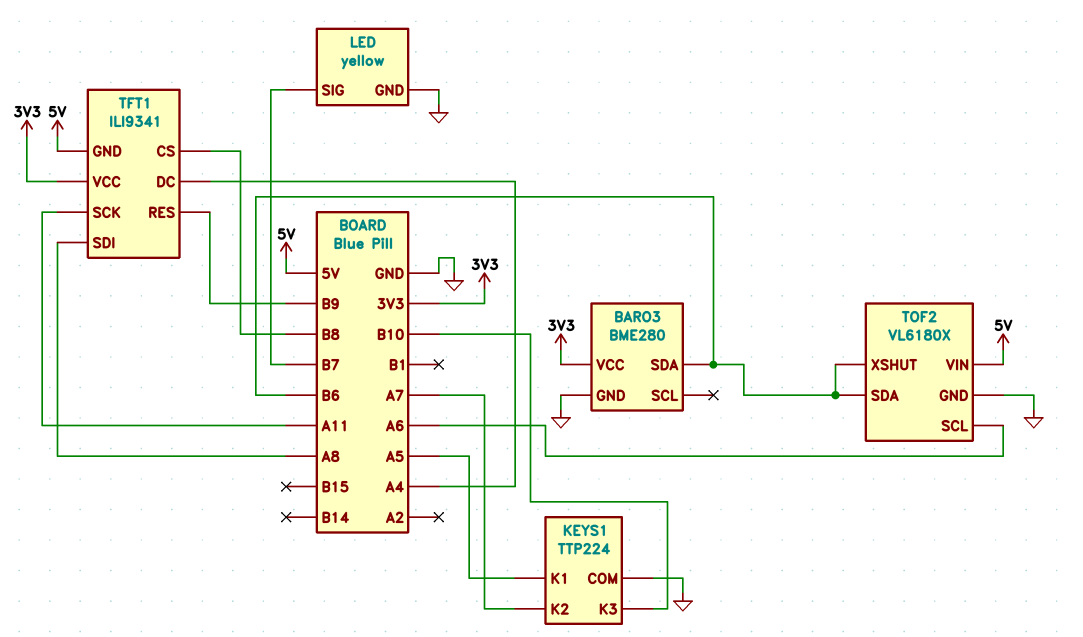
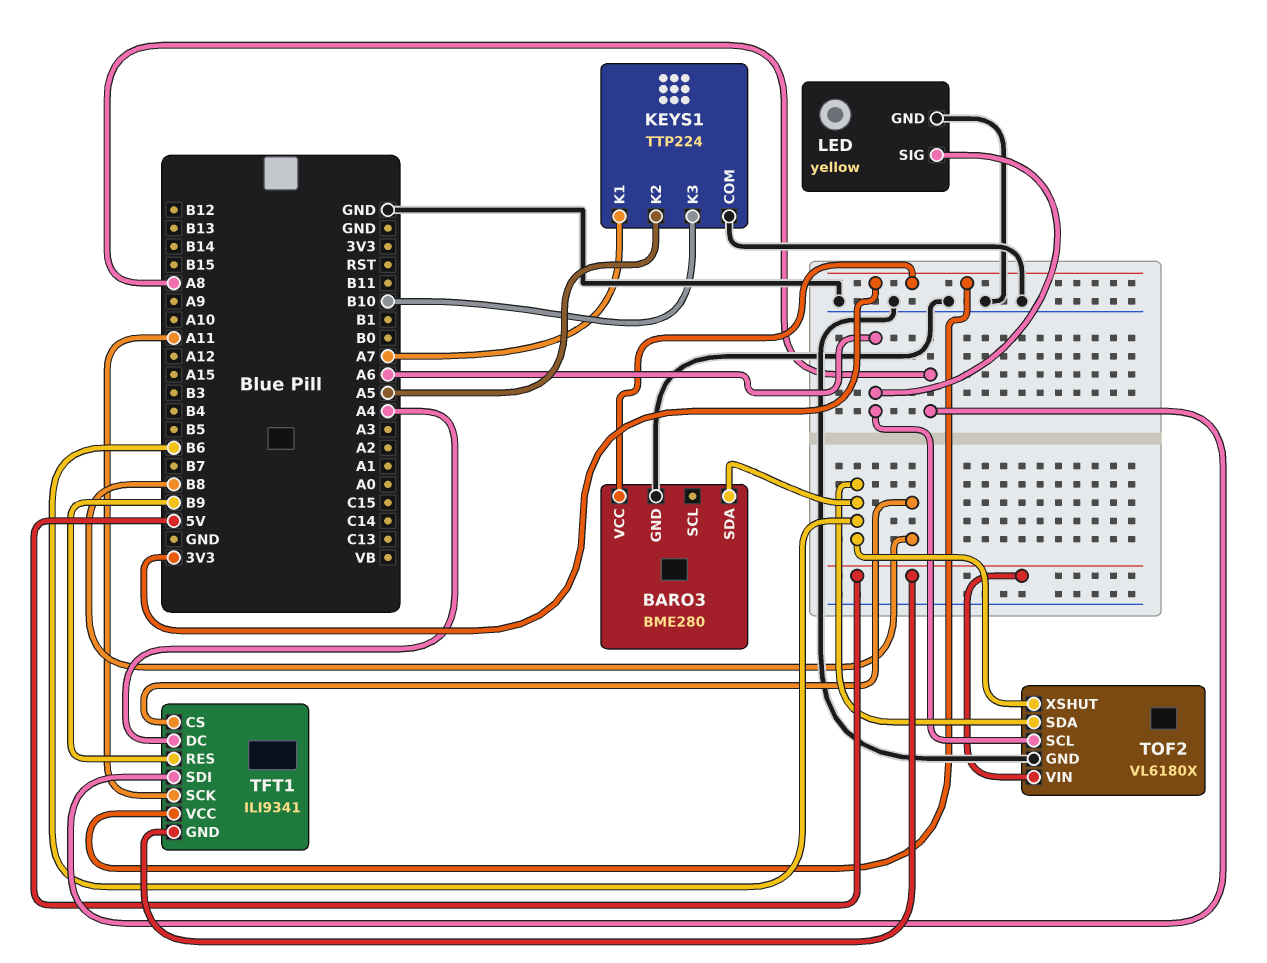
KEYS1 pin K1: A5 -> A7
KEYS1 pin K2: A7 -> A5
LED pin SIG: B7 -> A6

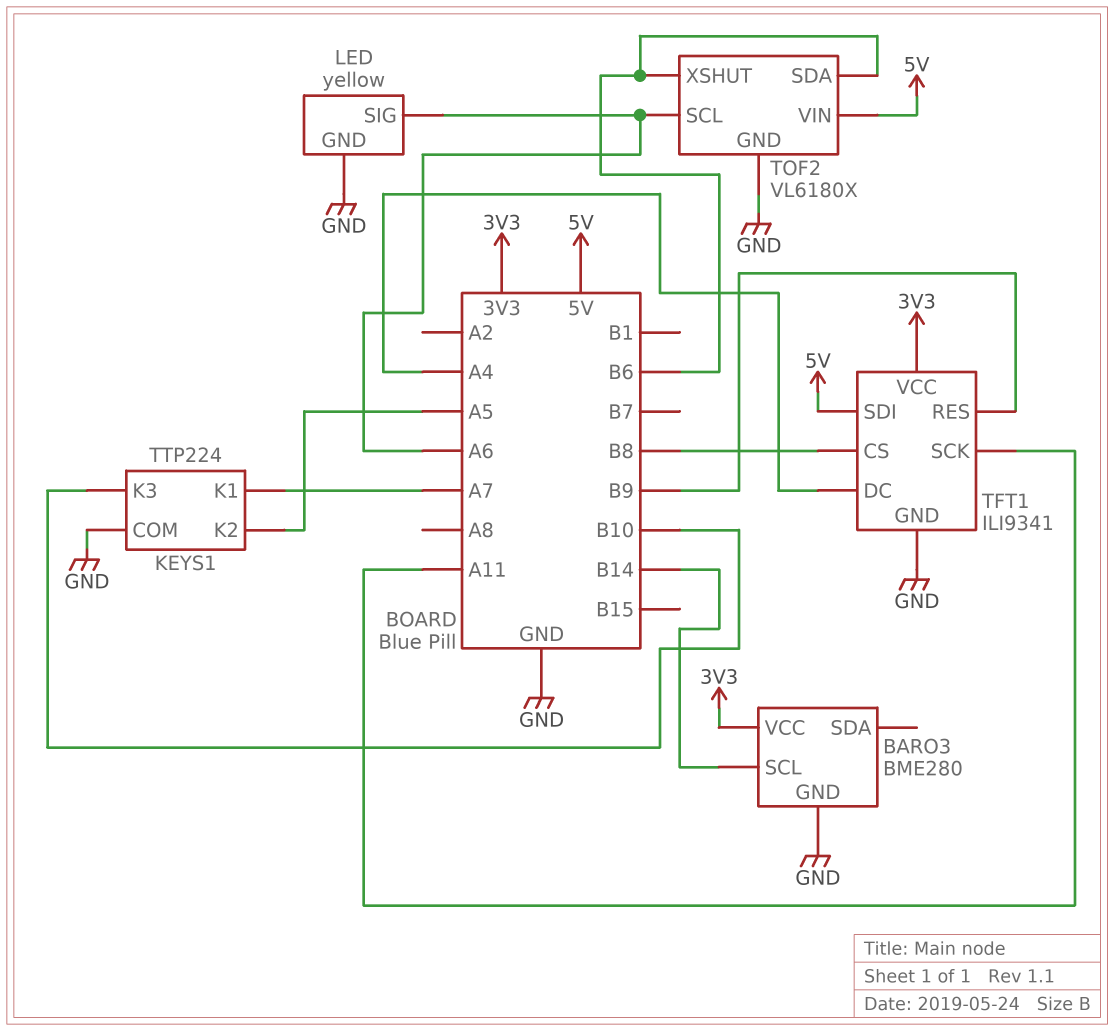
BARO3 pin SCL: none -> B14
BARO3 pin SDA: B6 -> none
TFT1 pin GND: 5V -> GND
TFT1 pin SDI: A8 -> 5V

